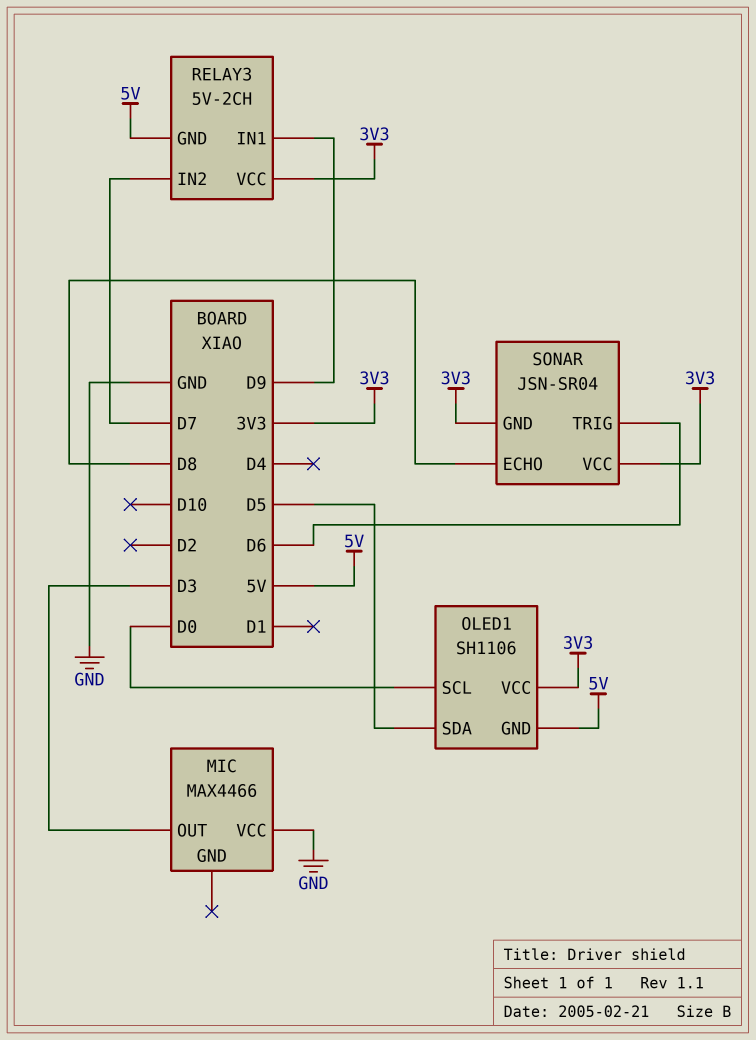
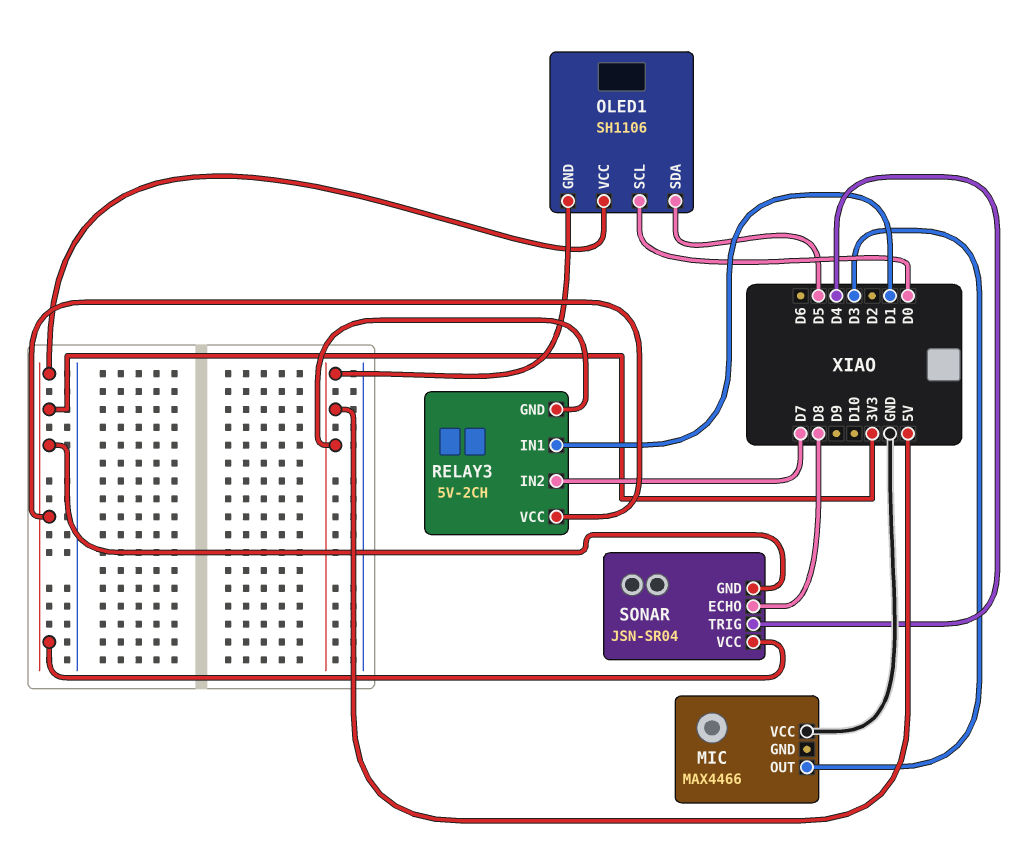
RELAY3 pin IN1: D9 -> D1
SONAR pin TRIG: D6 -> D4

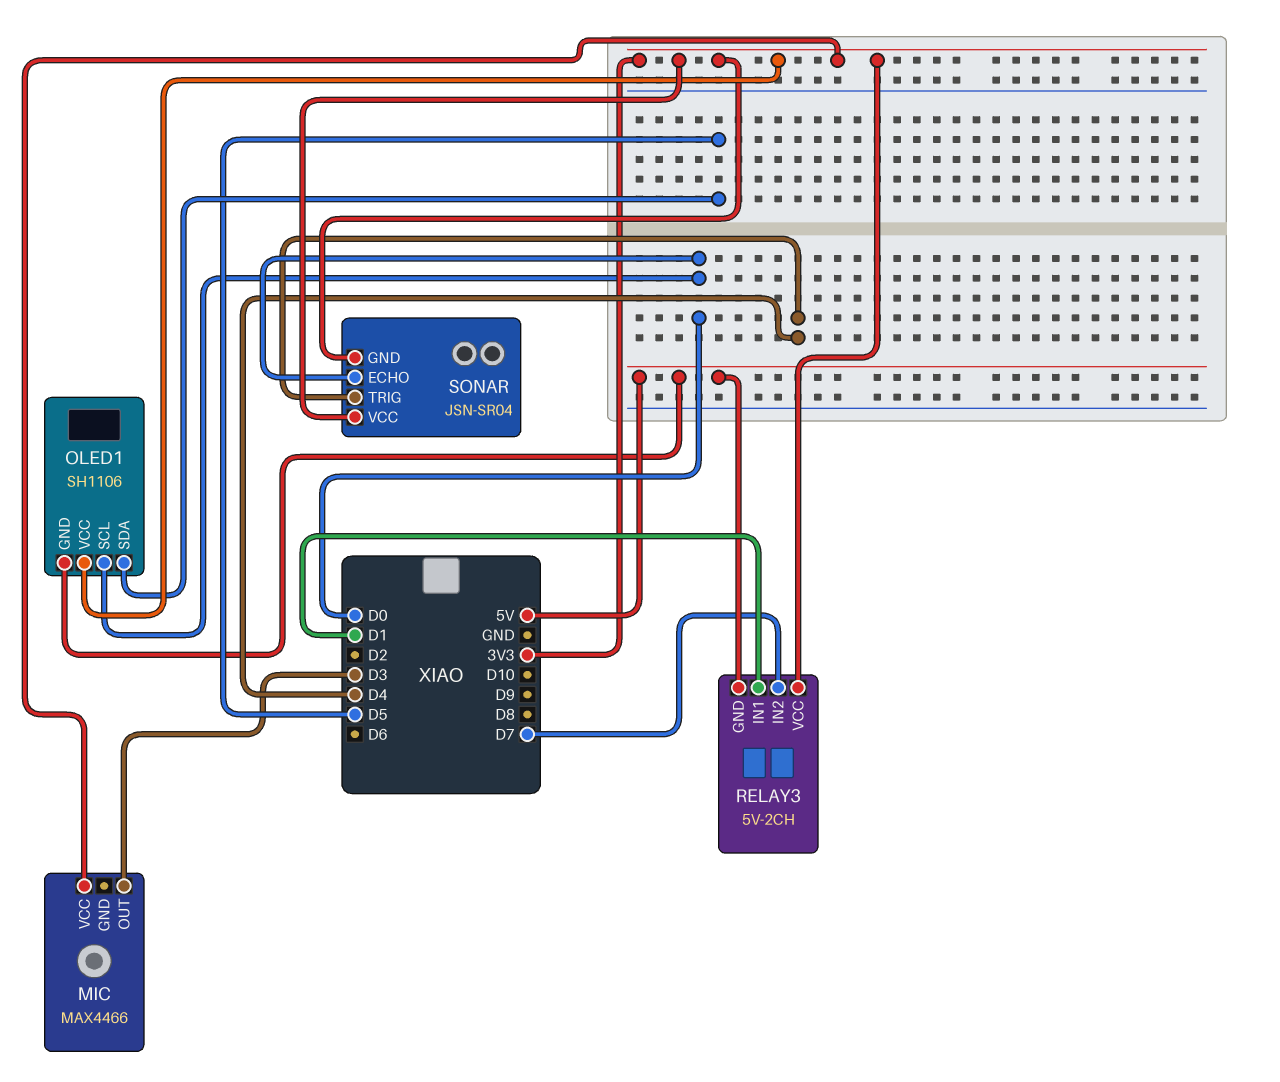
MIC pin VCC: GND -> 3V3
SONAR pin ECHO: D8 -> D0

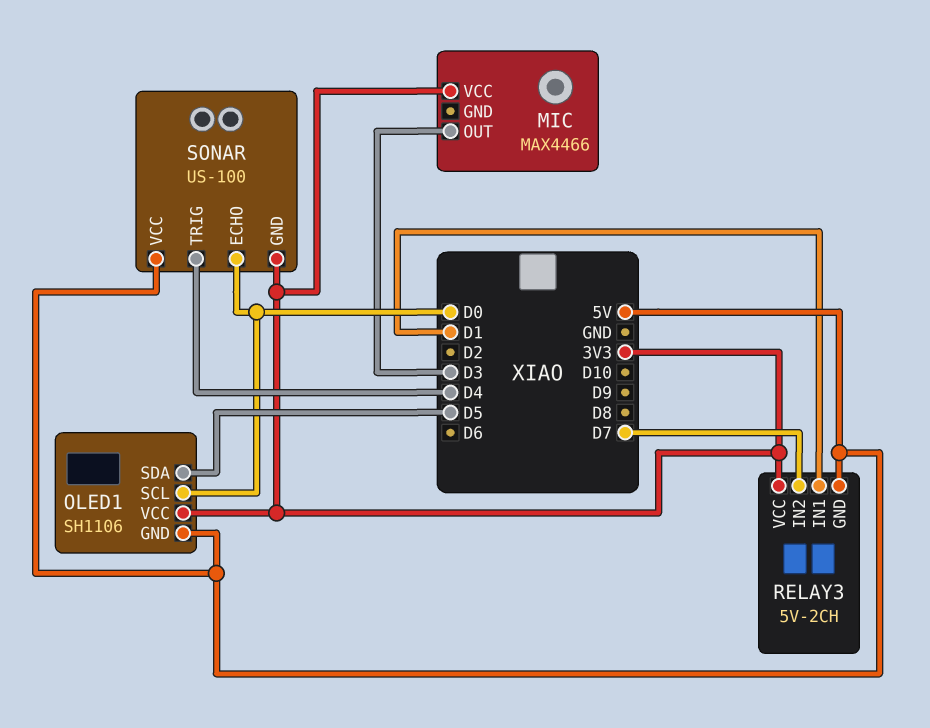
SONAR: JSN-SR04 -> US-100
SONAR pin VCC: 3V3 -> 5V

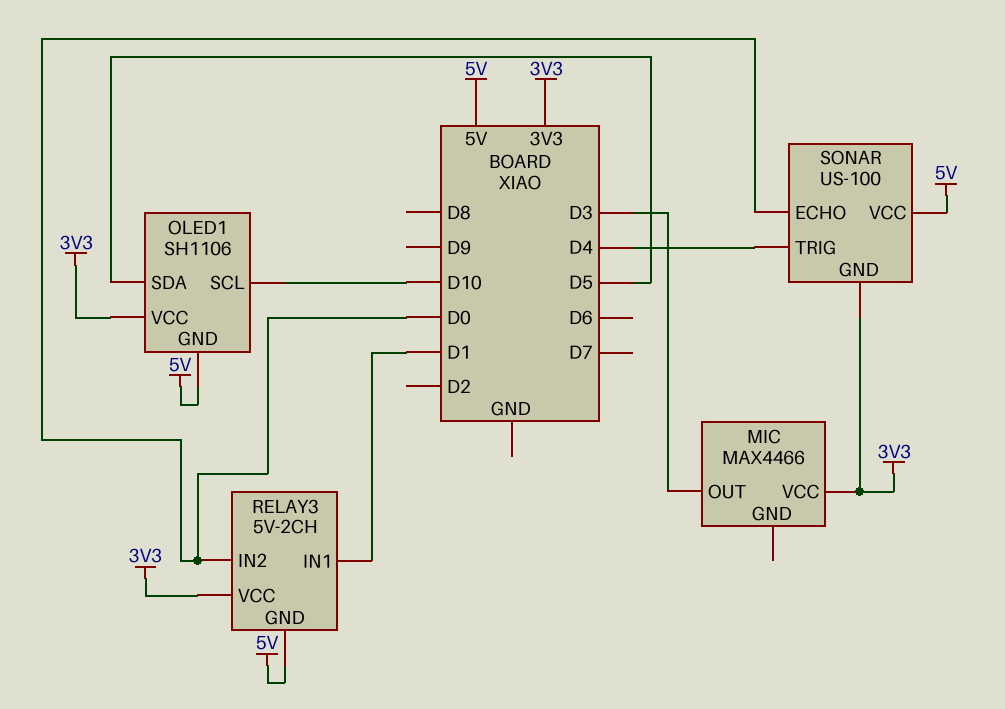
OLED1 pin SCL: D0 -> D10
RELAY3 pin IN2: D7 -> D0

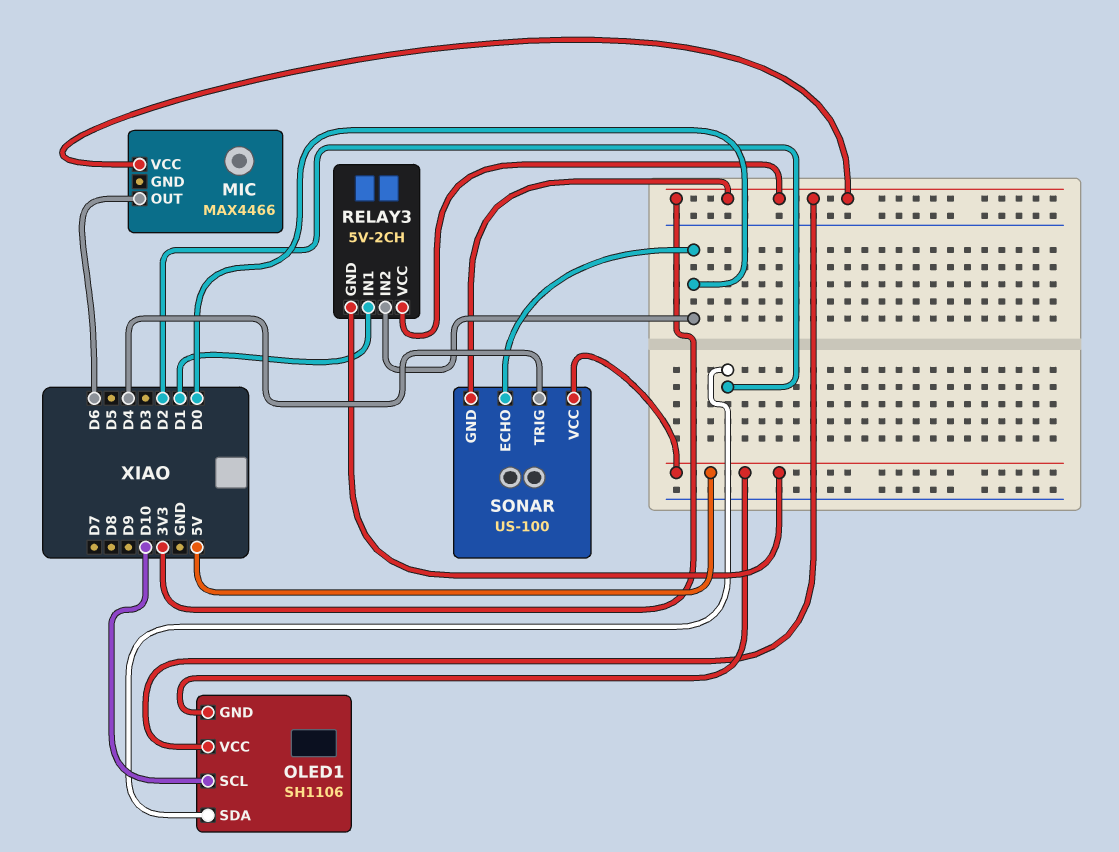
MIC pin OUT: D3 -> D6
OLED1 pin SDA: D5 -> D2

